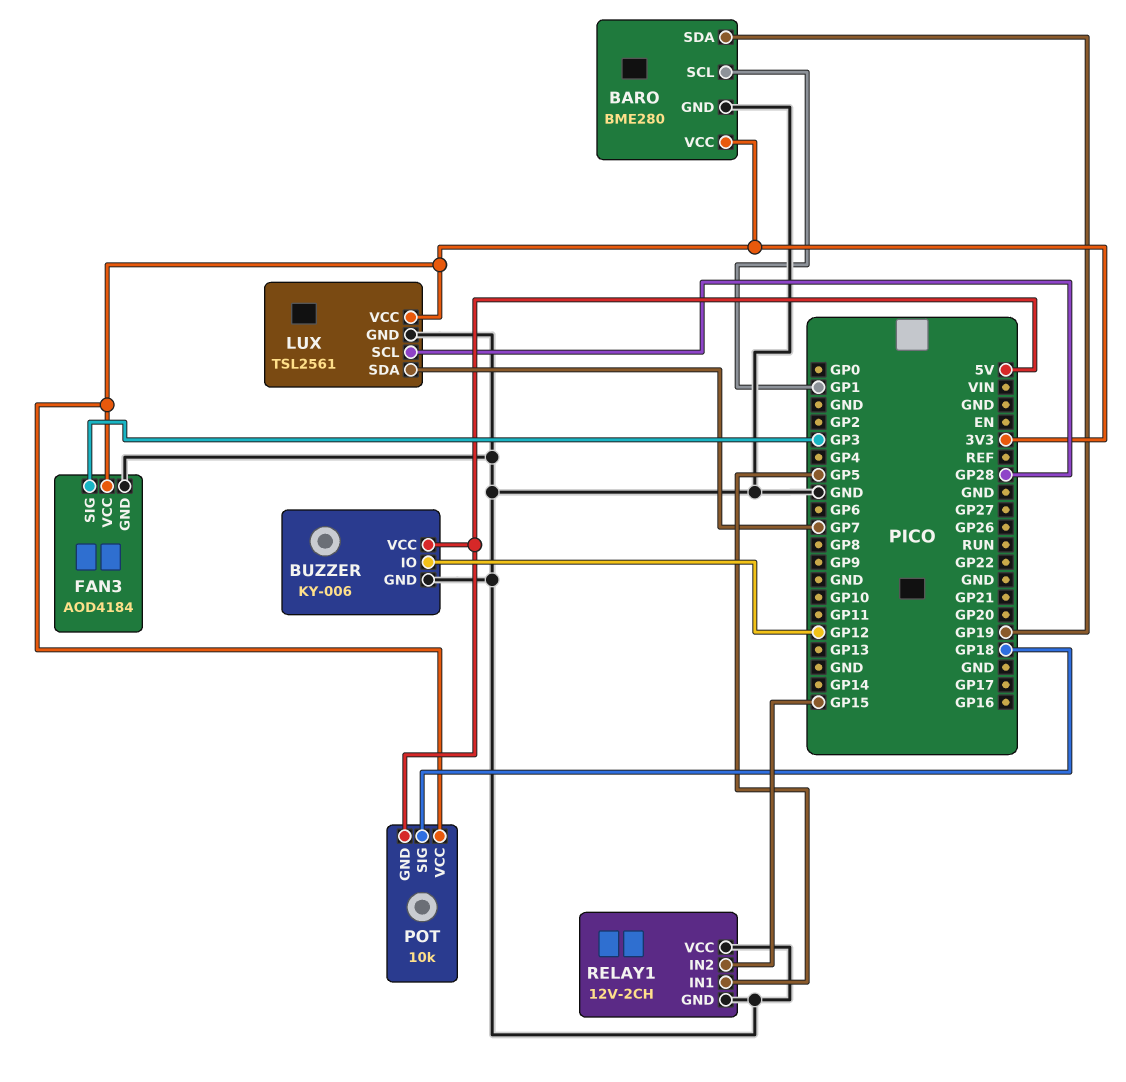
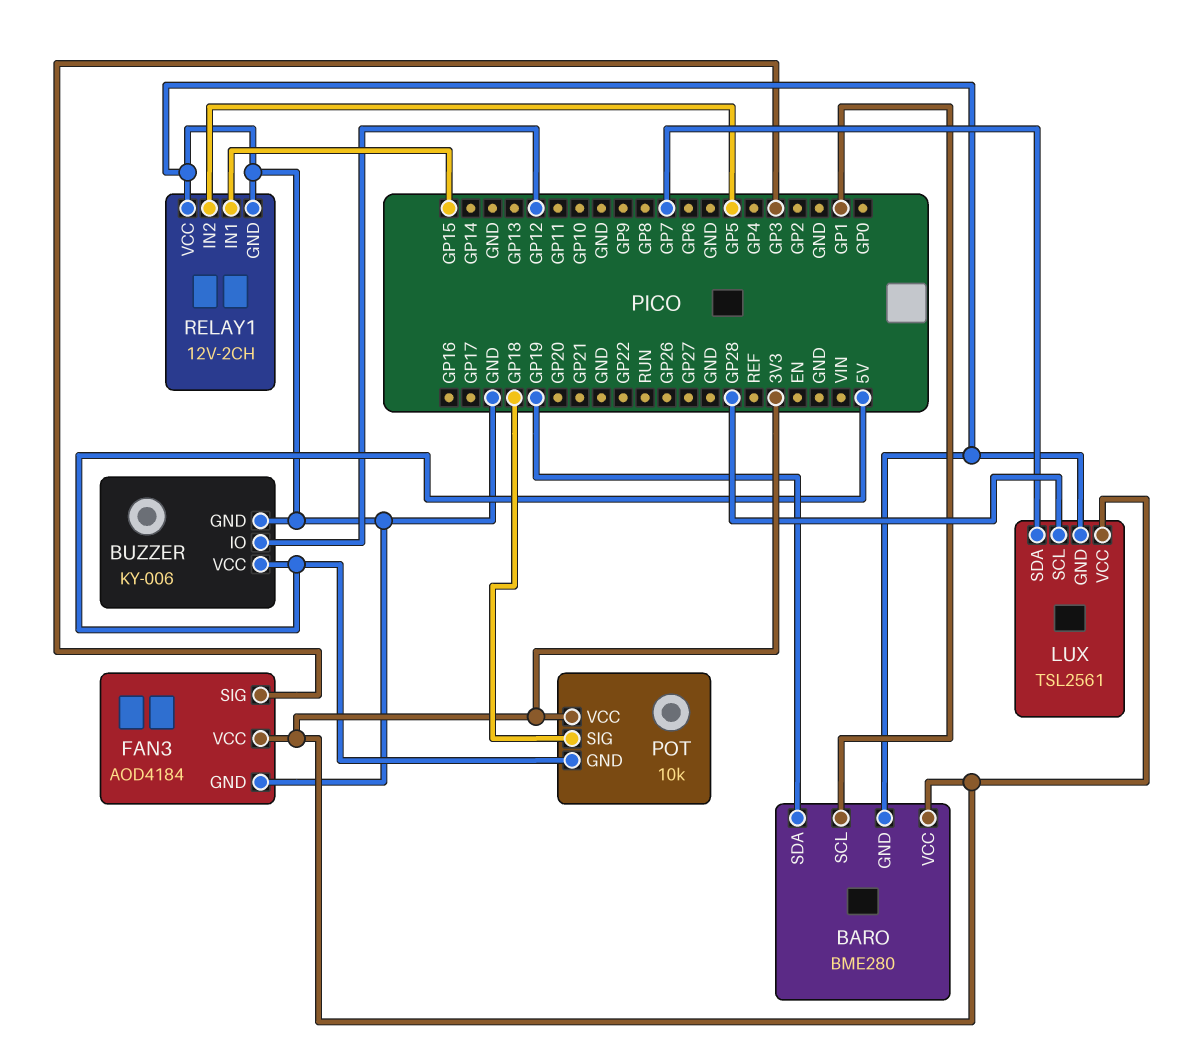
RELAY1 pin IN1: GP5 -> GP15
RELAY1 pin IN2: GP15 -> GP5

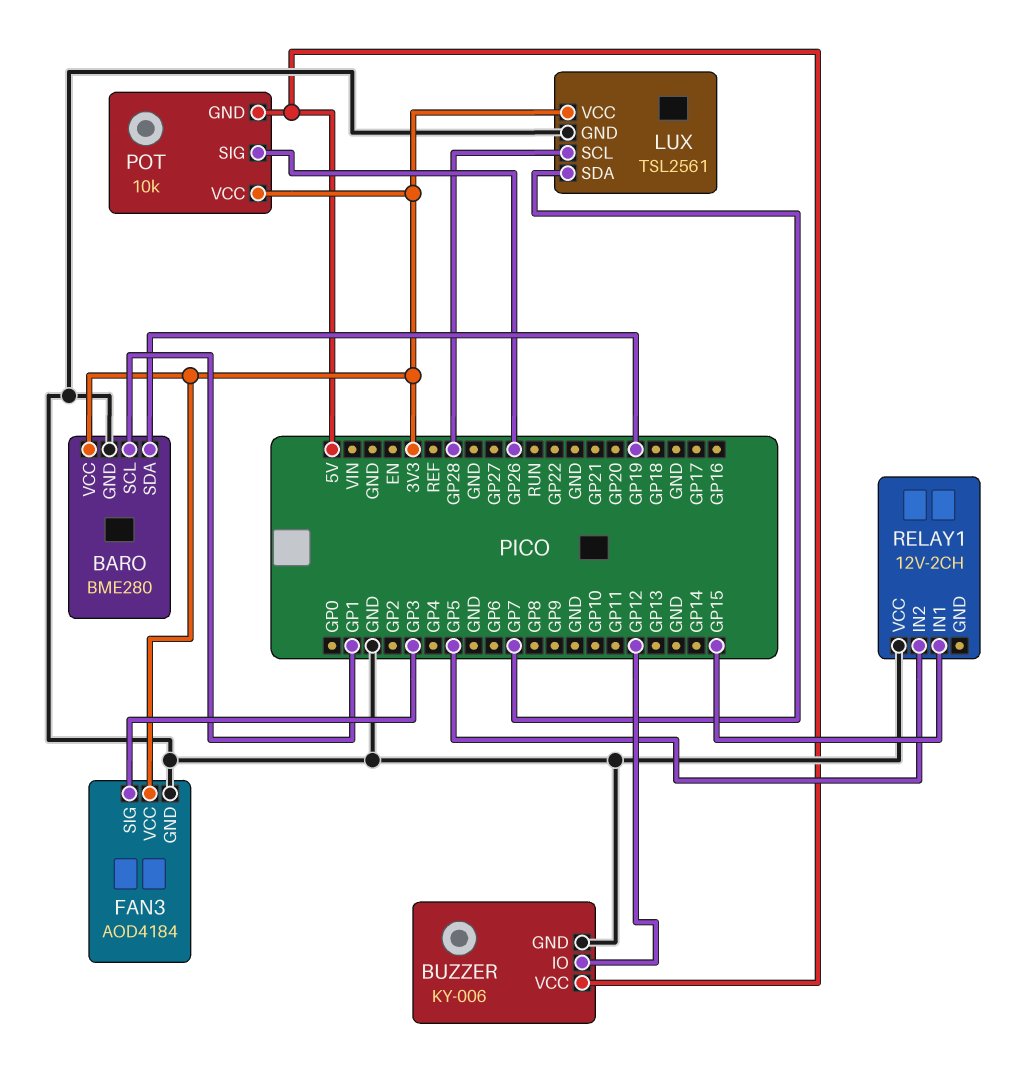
POT pin SIG: GP18 -> GP26
RELAY1 pin GND: GND -> none

